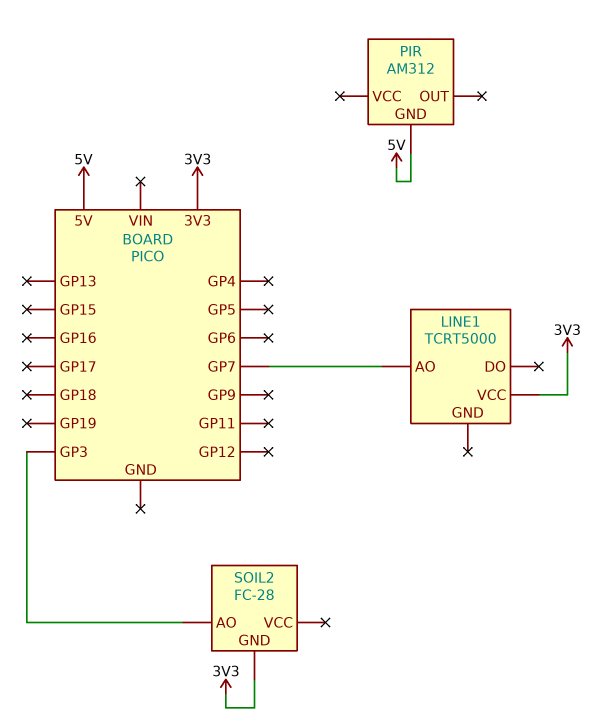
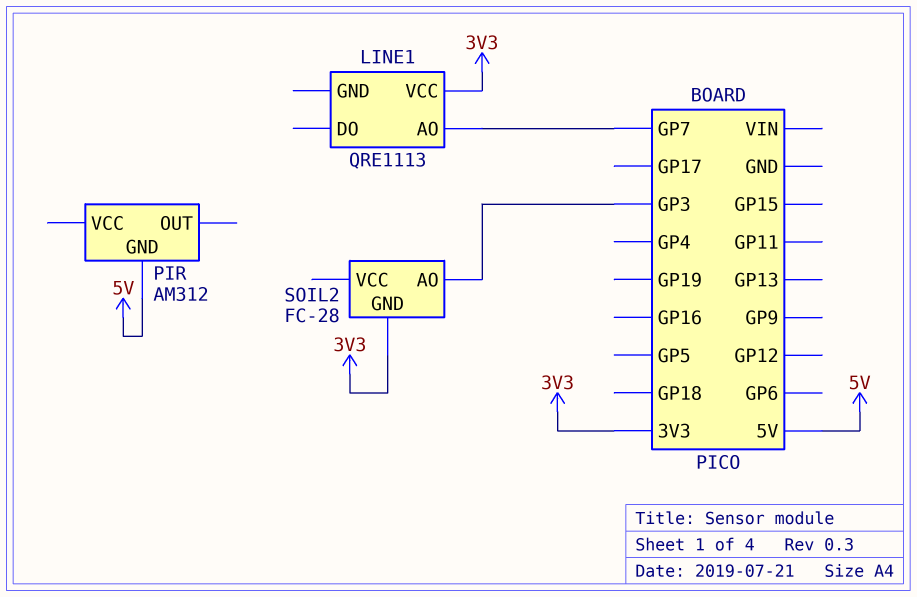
LINE1: TCRT5000 -> QRE1113

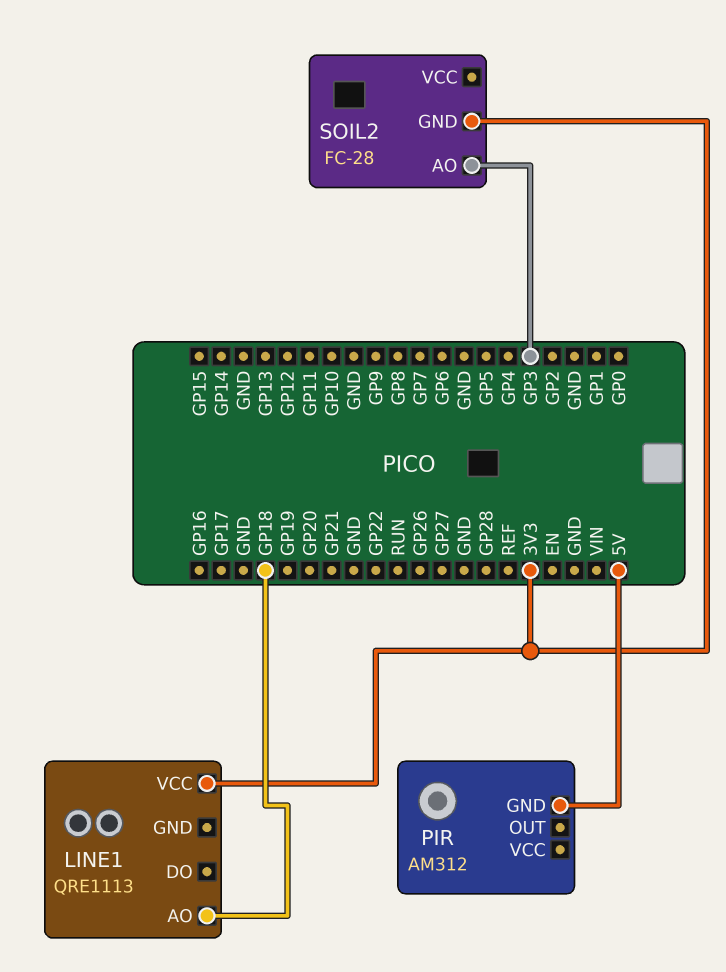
LINE1 pin AO: GP7 -> GP18

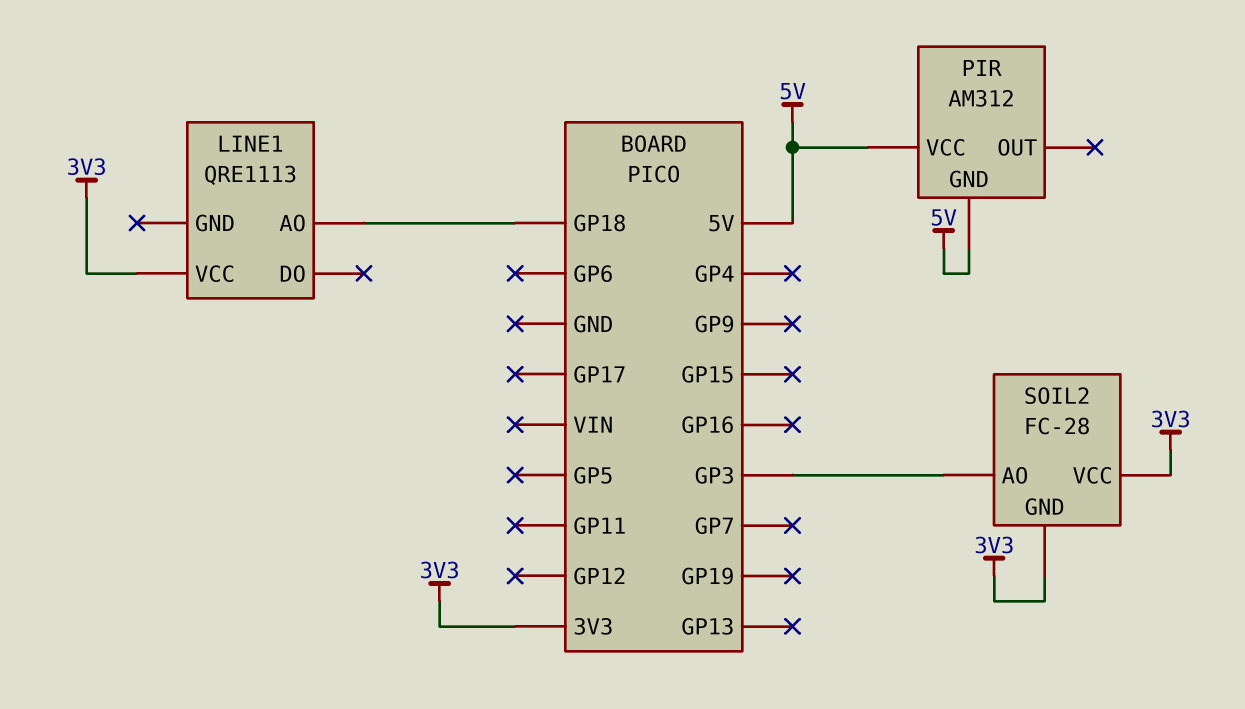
PIR pin VCC: none -> 5V
SOIL2 pin VCC: none -> 3V3

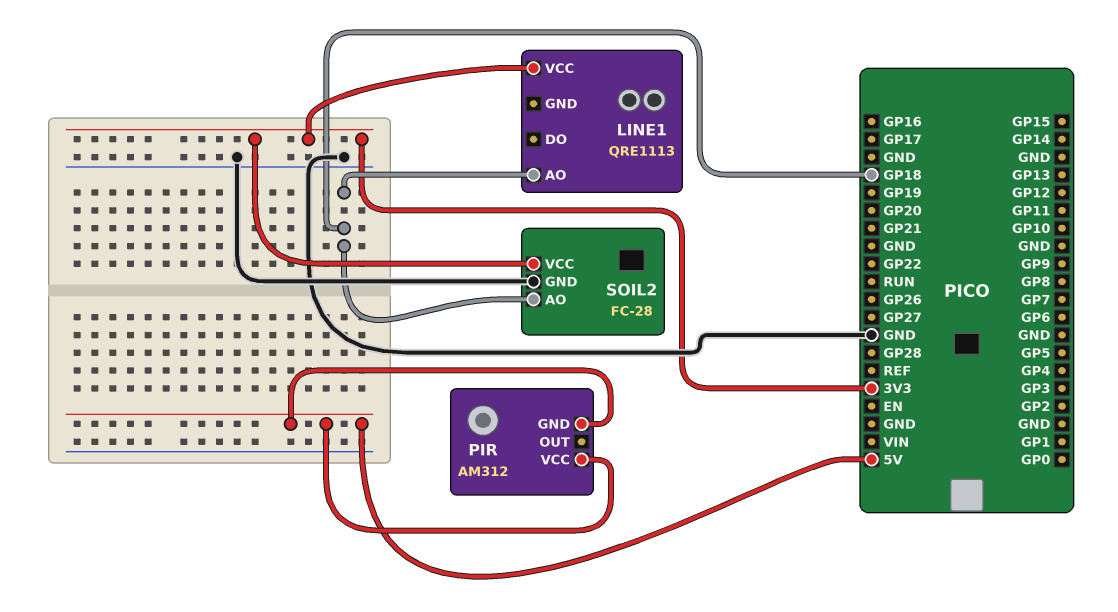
SOIL2 pin AO: GP3 -> GP18
SOIL2 pin GND: 3V3 -> GND

